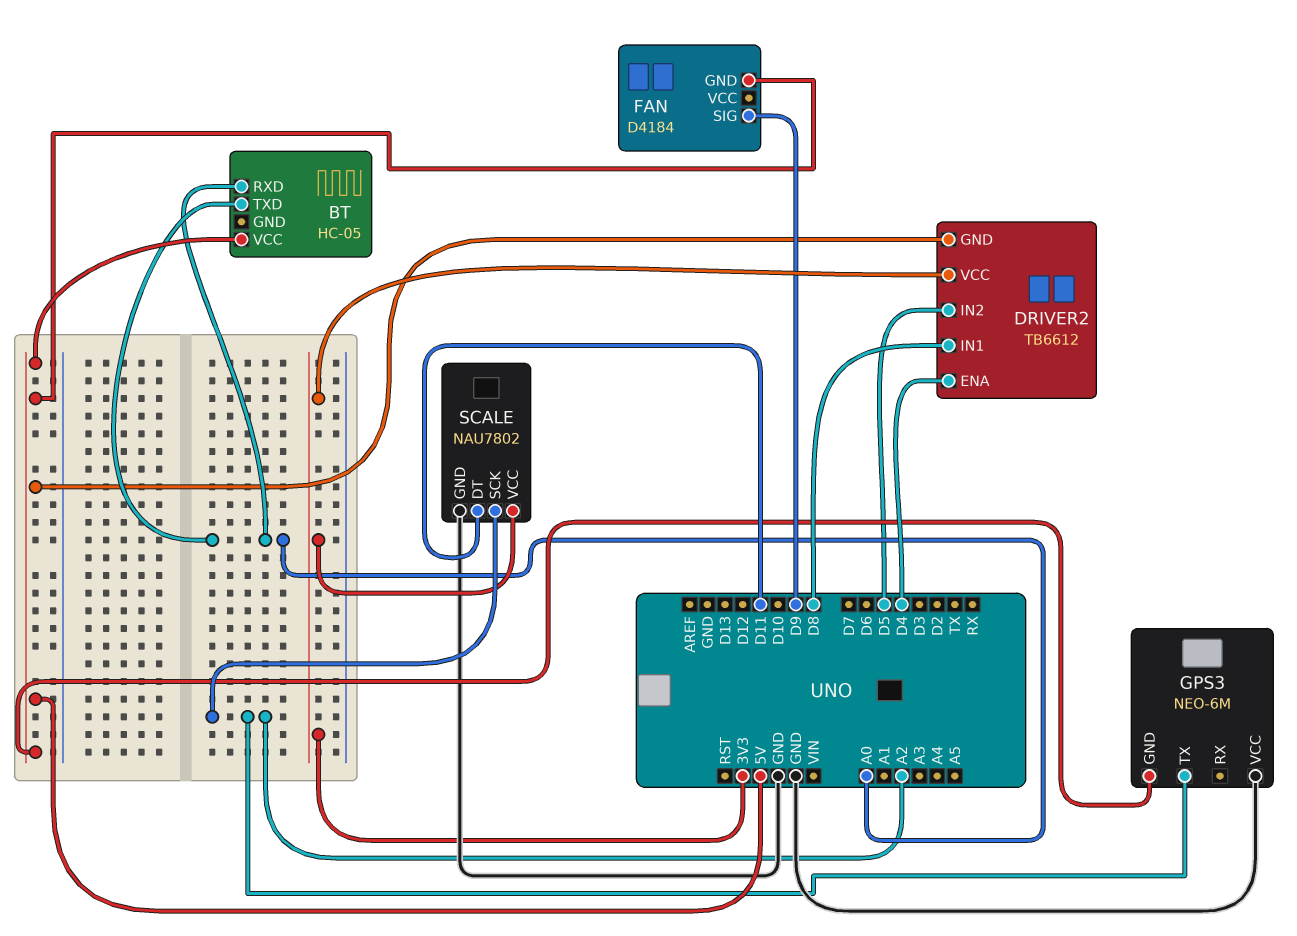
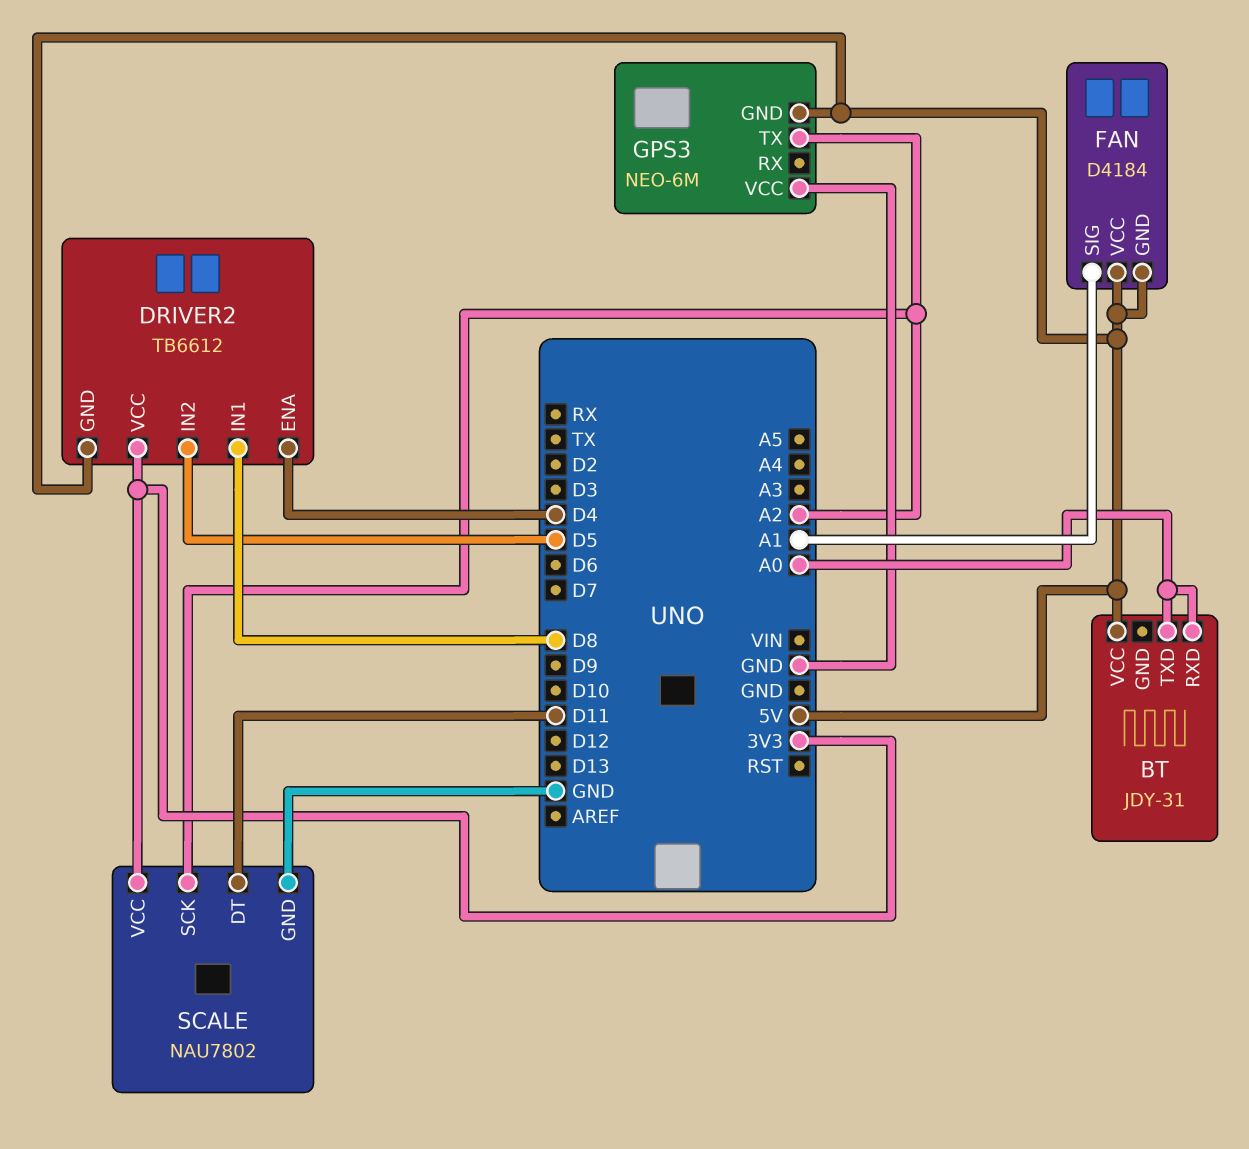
BT: HC-05 -> JDY-31
FAN pin SIG: D9 -> A1
FAN pin VCC: none -> 5V

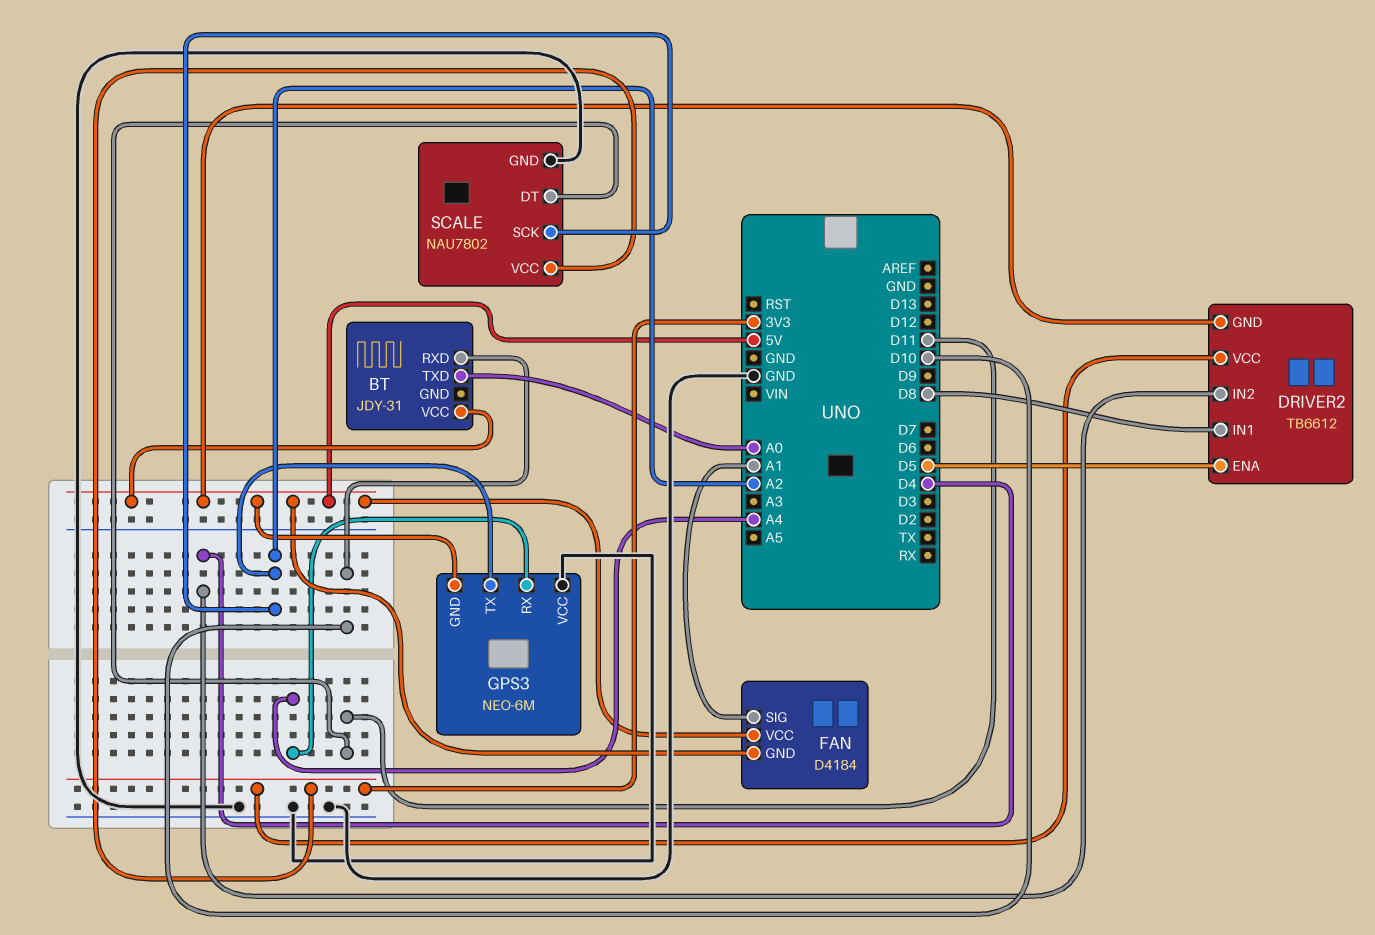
BT pin RXD: A0 -> D10
DRIVER2 pin ENA: D4 -> D5
DRIVER2 pin IN2: D5 -> D4
GPS3 pin RX: none -> A4

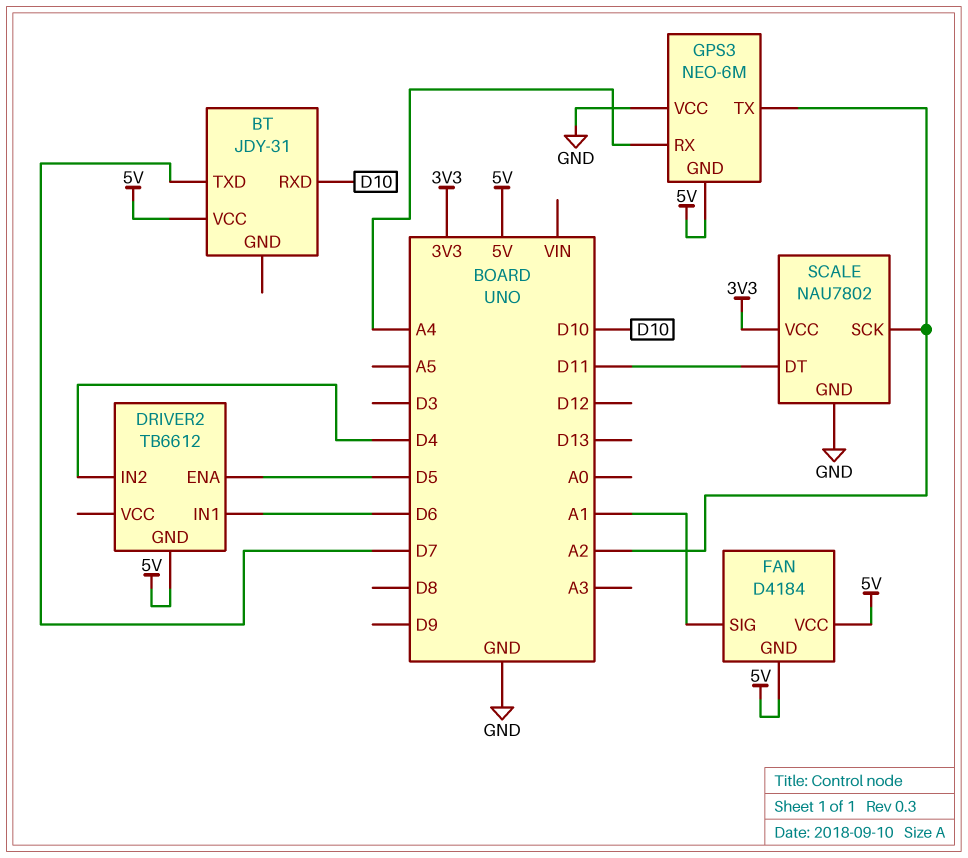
BT pin TXD: A0 -> D7
DRIVER2 pin IN1: D8 -> D6
DRIVER2 pin VCC: 3V3 -> none

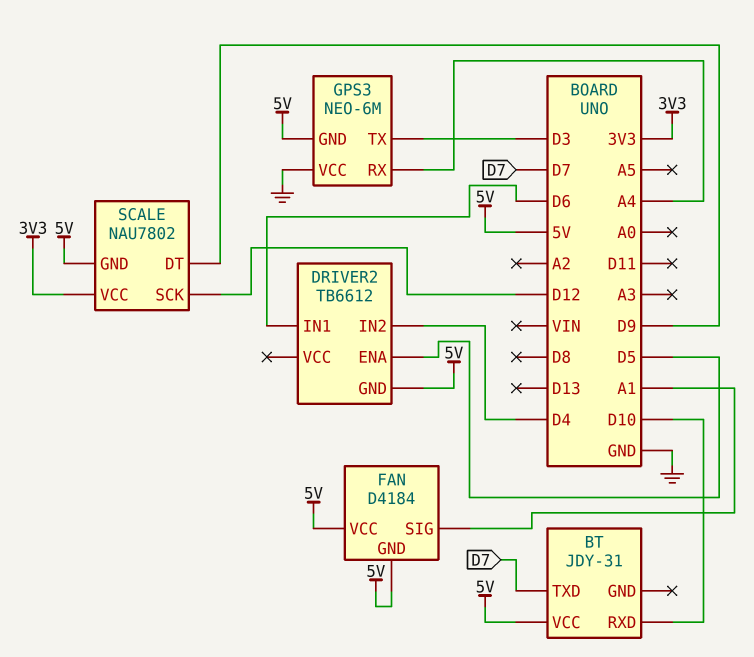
GPS3 pin TX: A2 -> D3
SCALE pin DT: D11 -> D9
SCALE pin GND: GND -> 5V
SCALE pin SCK: A2 -> D12

